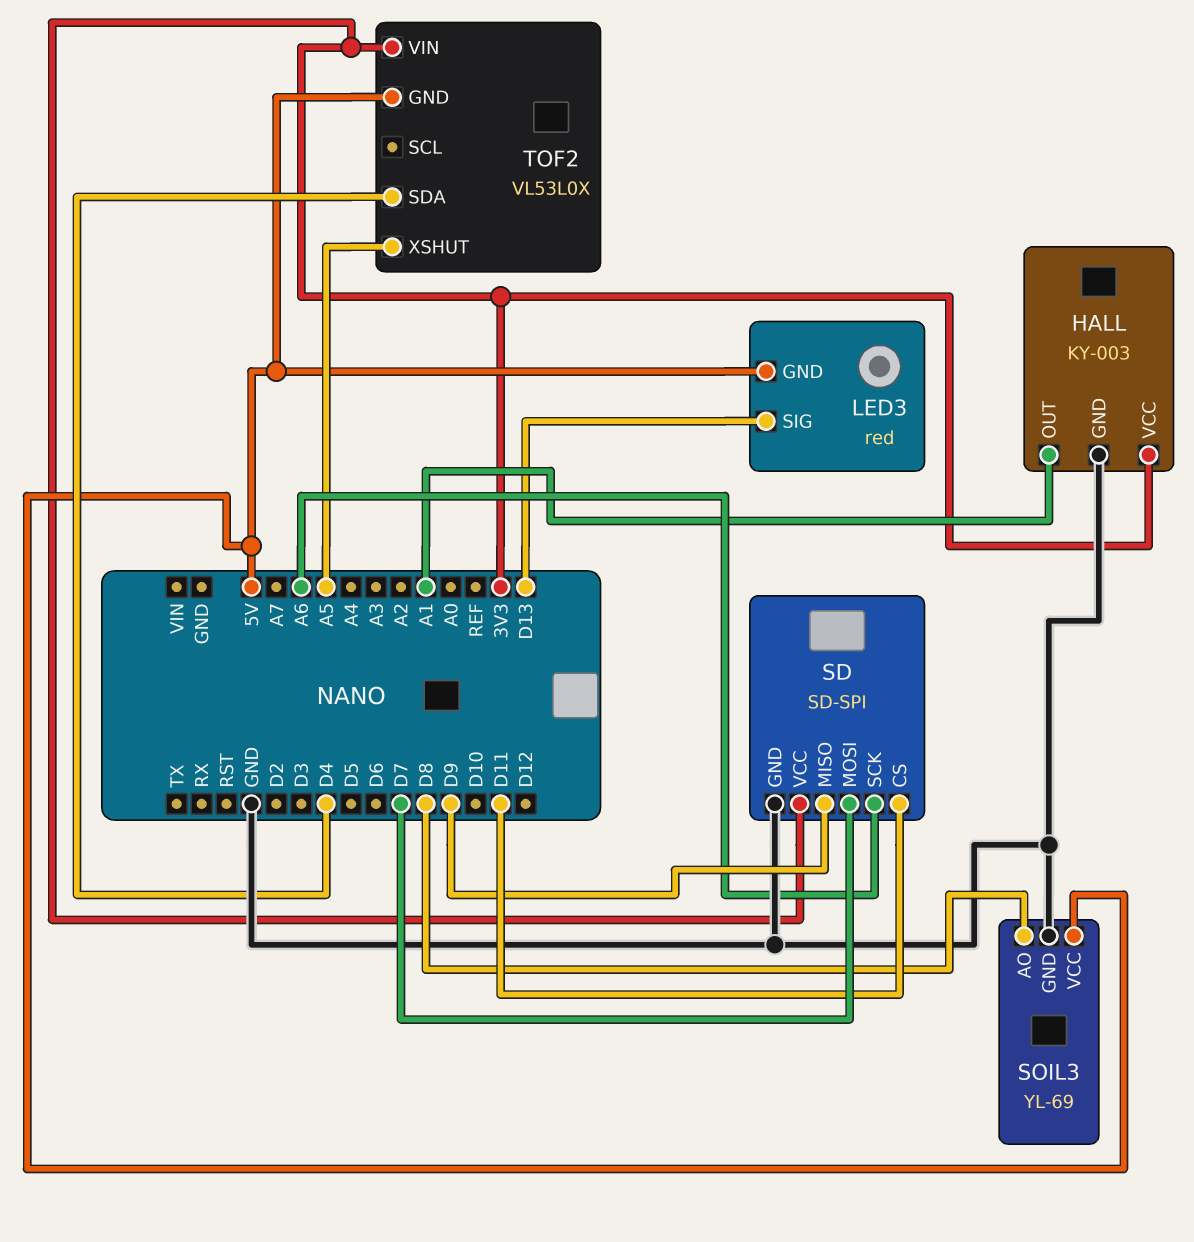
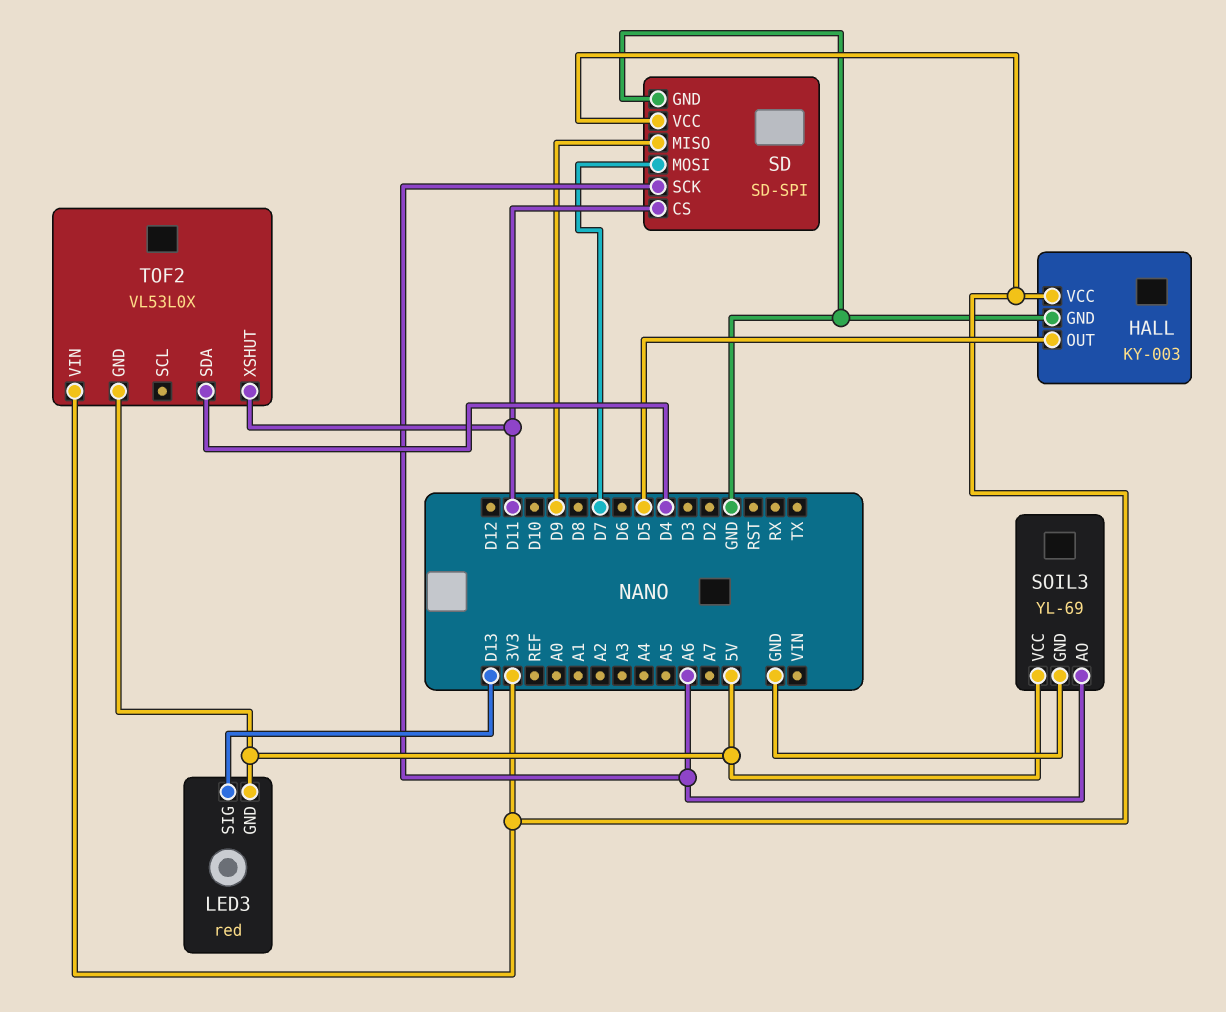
HALL pin OUT: A1 -> D5
SOIL3 pin AO: D8 -> A6
TOF2 pin XSHUT: A5 -> D11

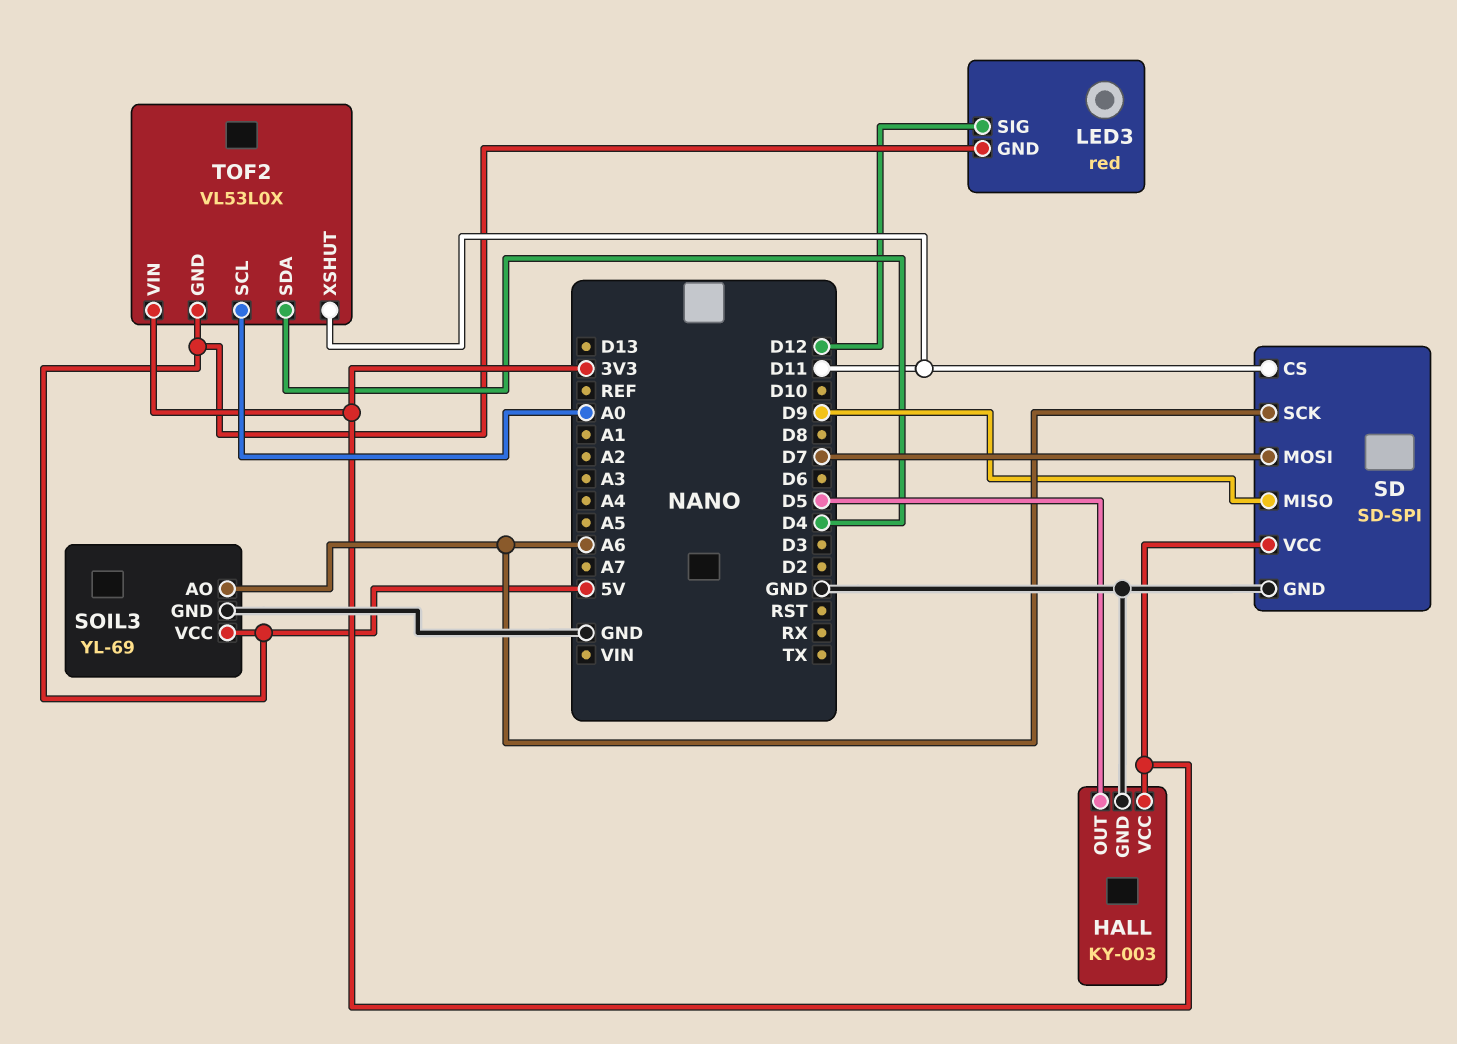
LED3 pin SIG: D13 -> D12
TOF2 pin SCL: none -> A0

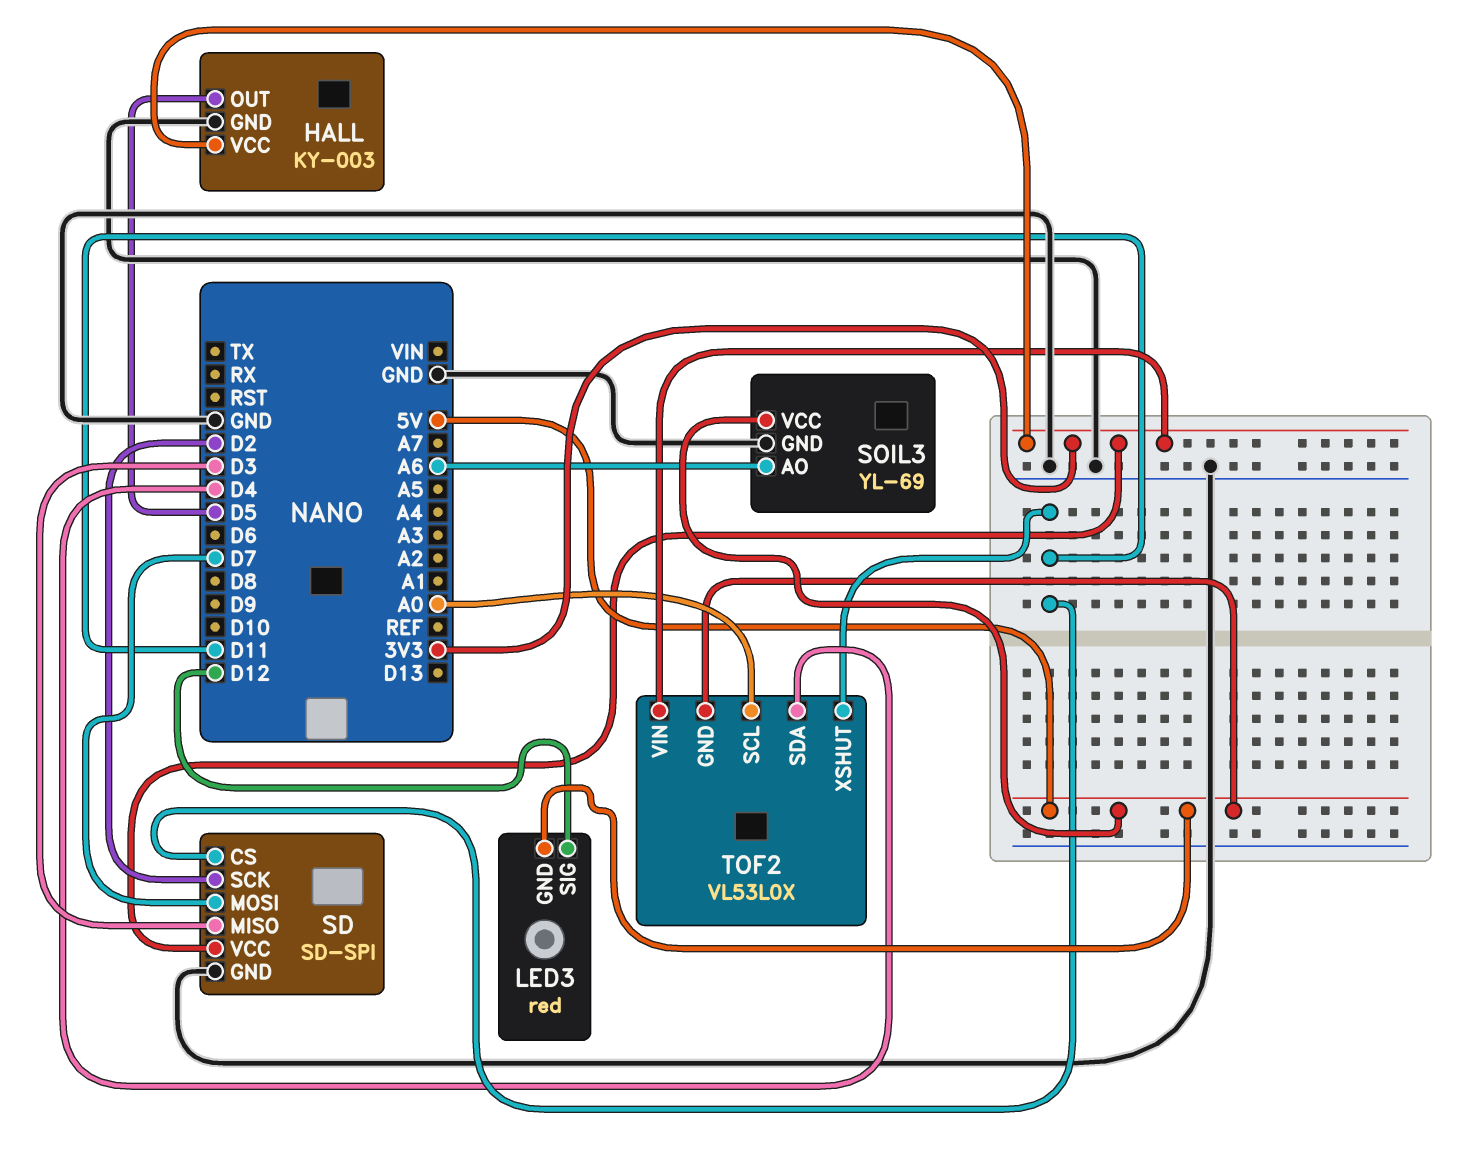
SD pin MISO: D9 -> D3
SD pin SCK: A6 -> D2

